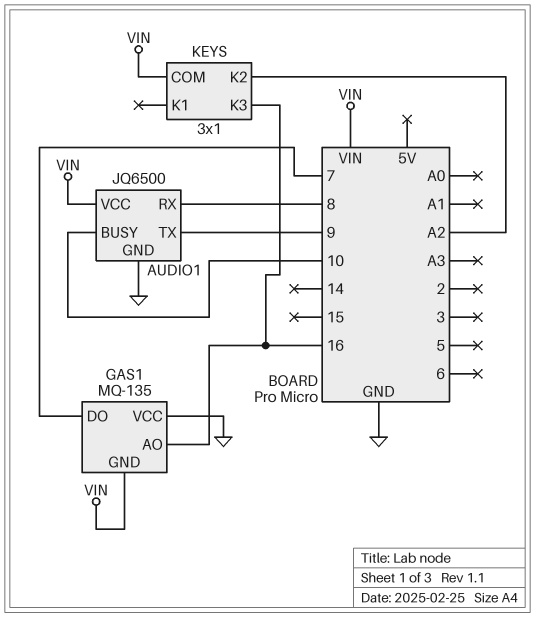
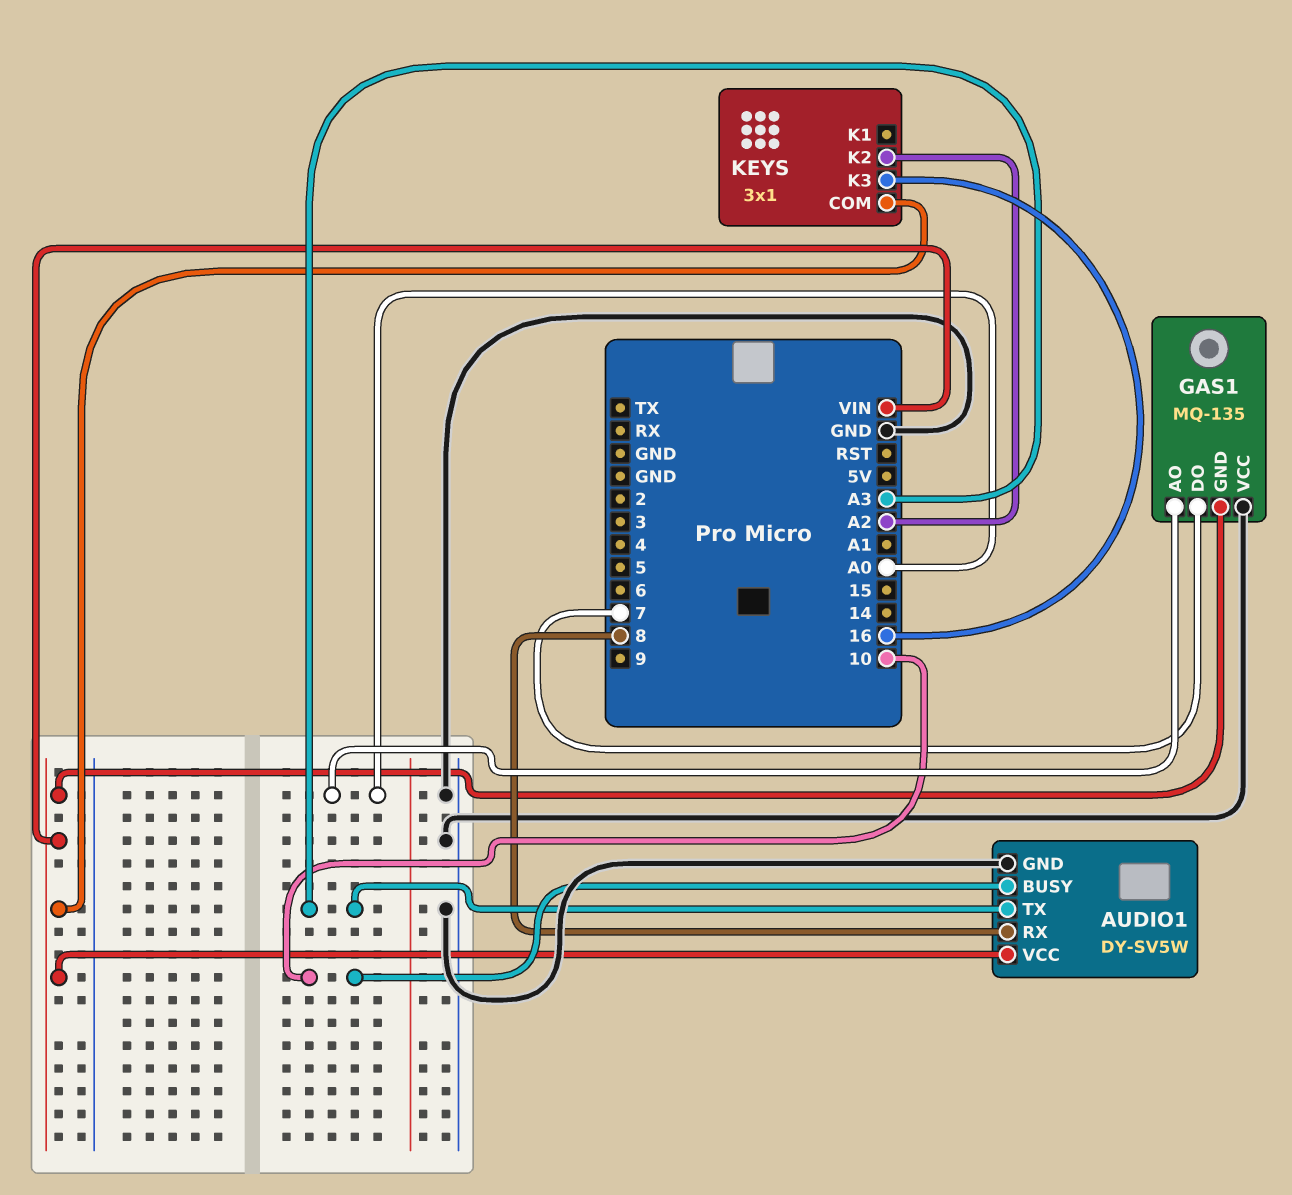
AUDIO1: JQ6500 -> DY-SV5W
AUDIO1 pin TX: 9 -> A3
GAS1 pin AO: 16 -> A0

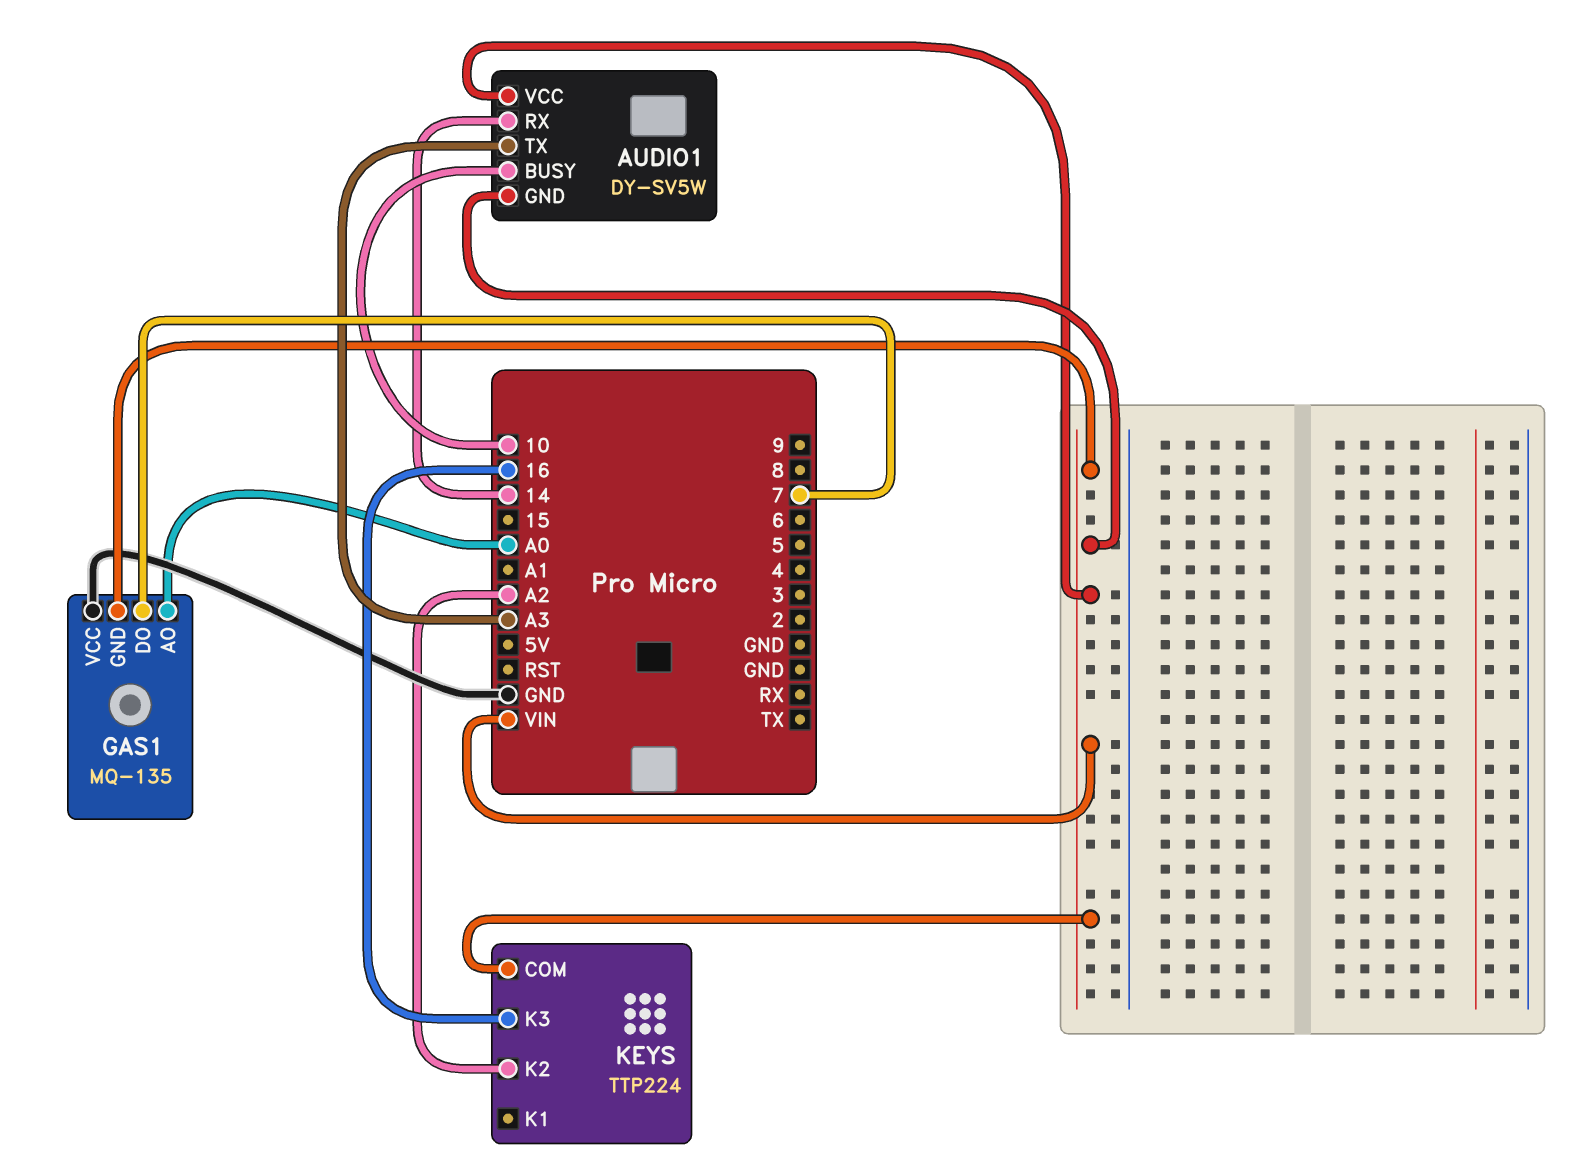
AUDIO1 pin GND: GND -> VIN
AUDIO1 pin RX: 8 -> 14
KEYS: 3x1 -> TTP224

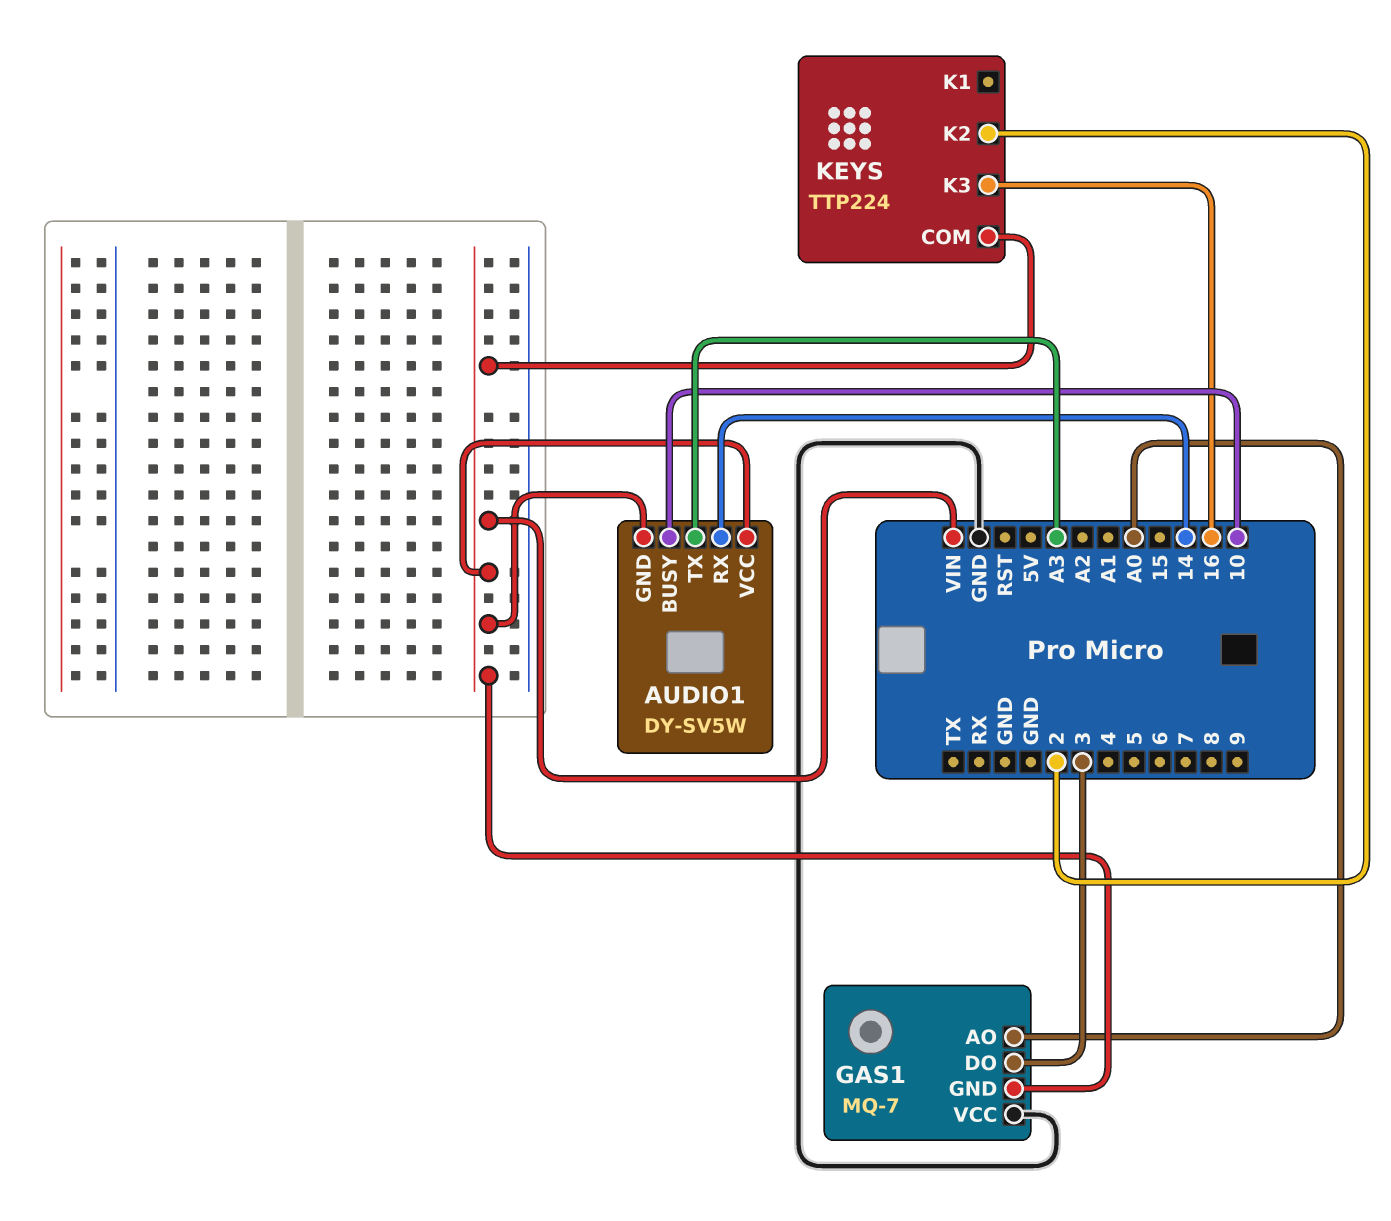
GAS1: MQ-135 -> MQ-7
GAS1 pin DO: 7 -> 3
KEYS pin K2: A2 -> 2

